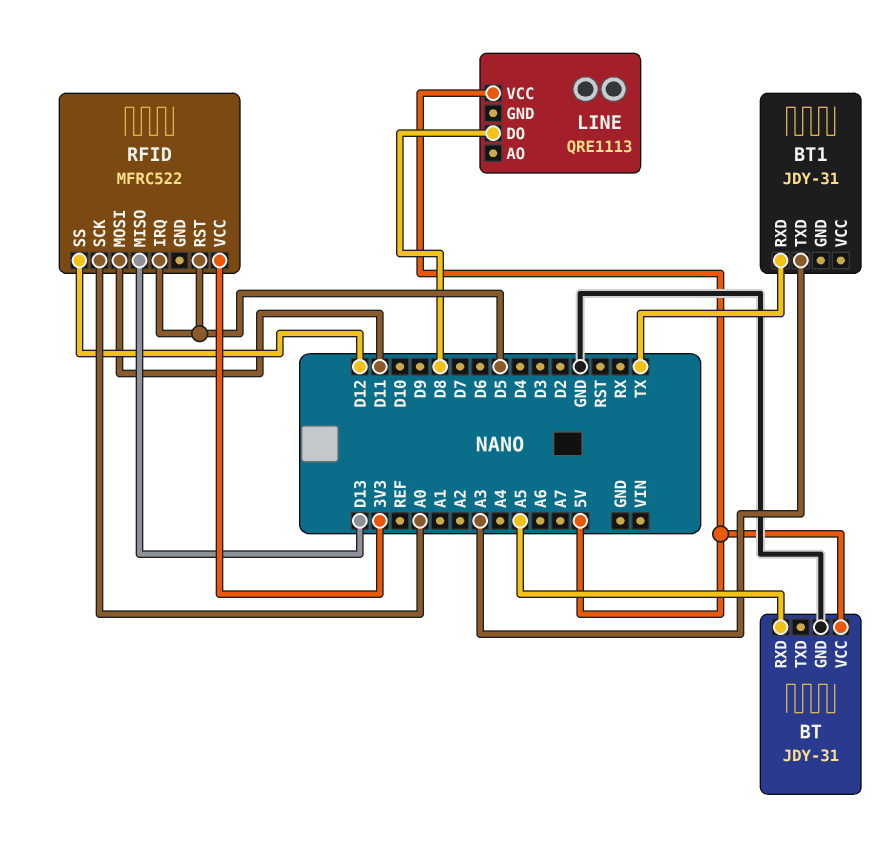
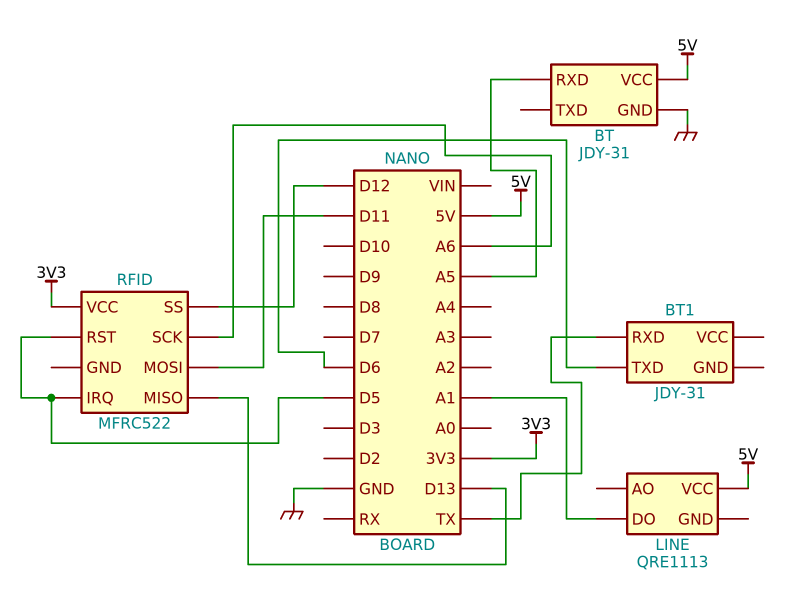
BT1 pin TXD: A3 -> D6
LINE pin DO: D8 -> A1
RFID pin SCK: A0 -> A6

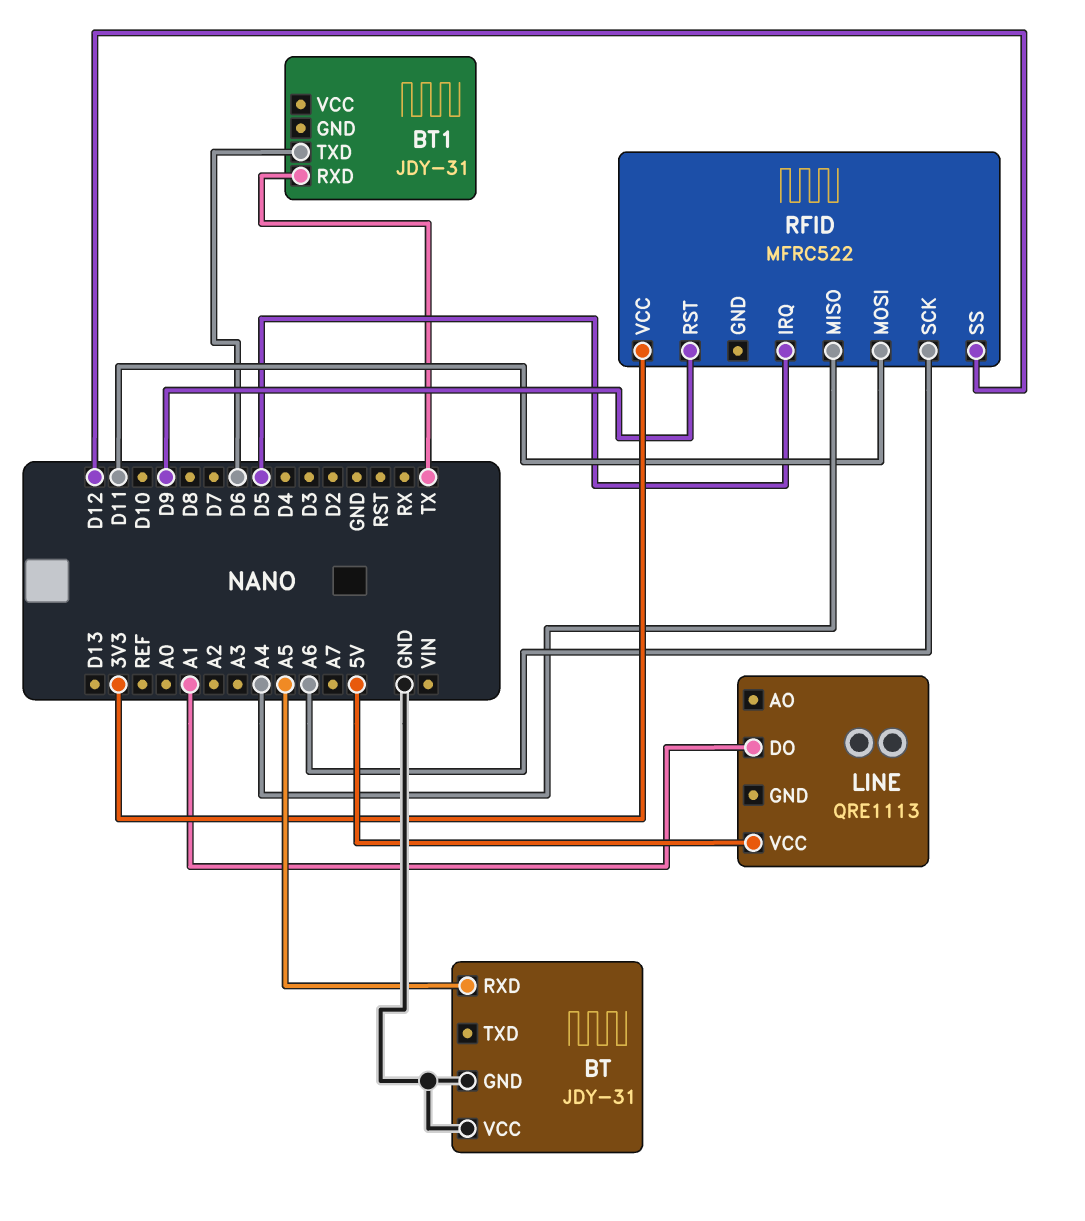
BT pin VCC: 5V -> GND
RFID pin MISO: D13 -> A4
RFID pin RST: D5 -> D9

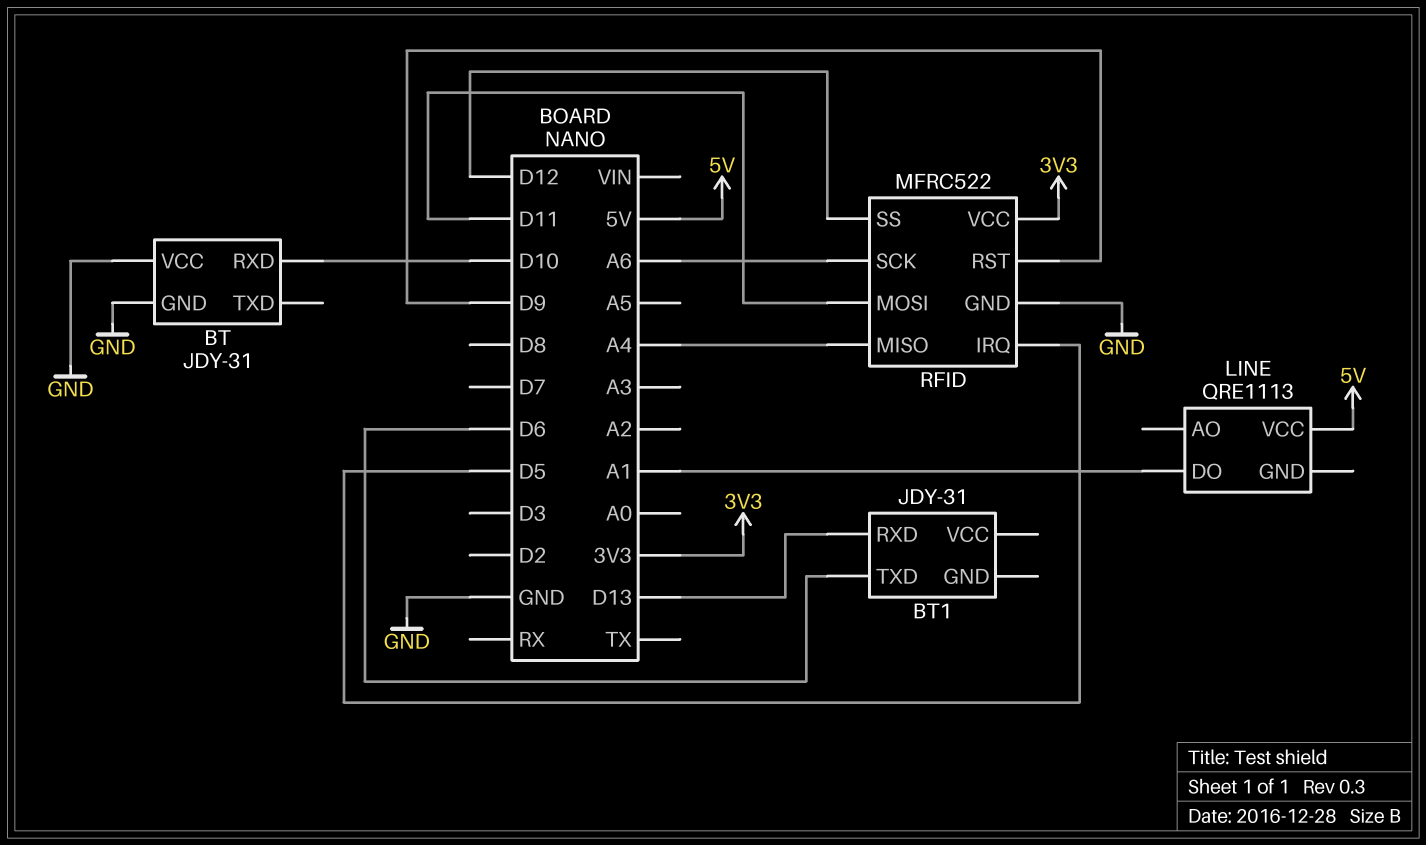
BT pin RXD: A5 -> D10
BT1 pin RXD: TX -> D13
RFID pin GND: none -> GND

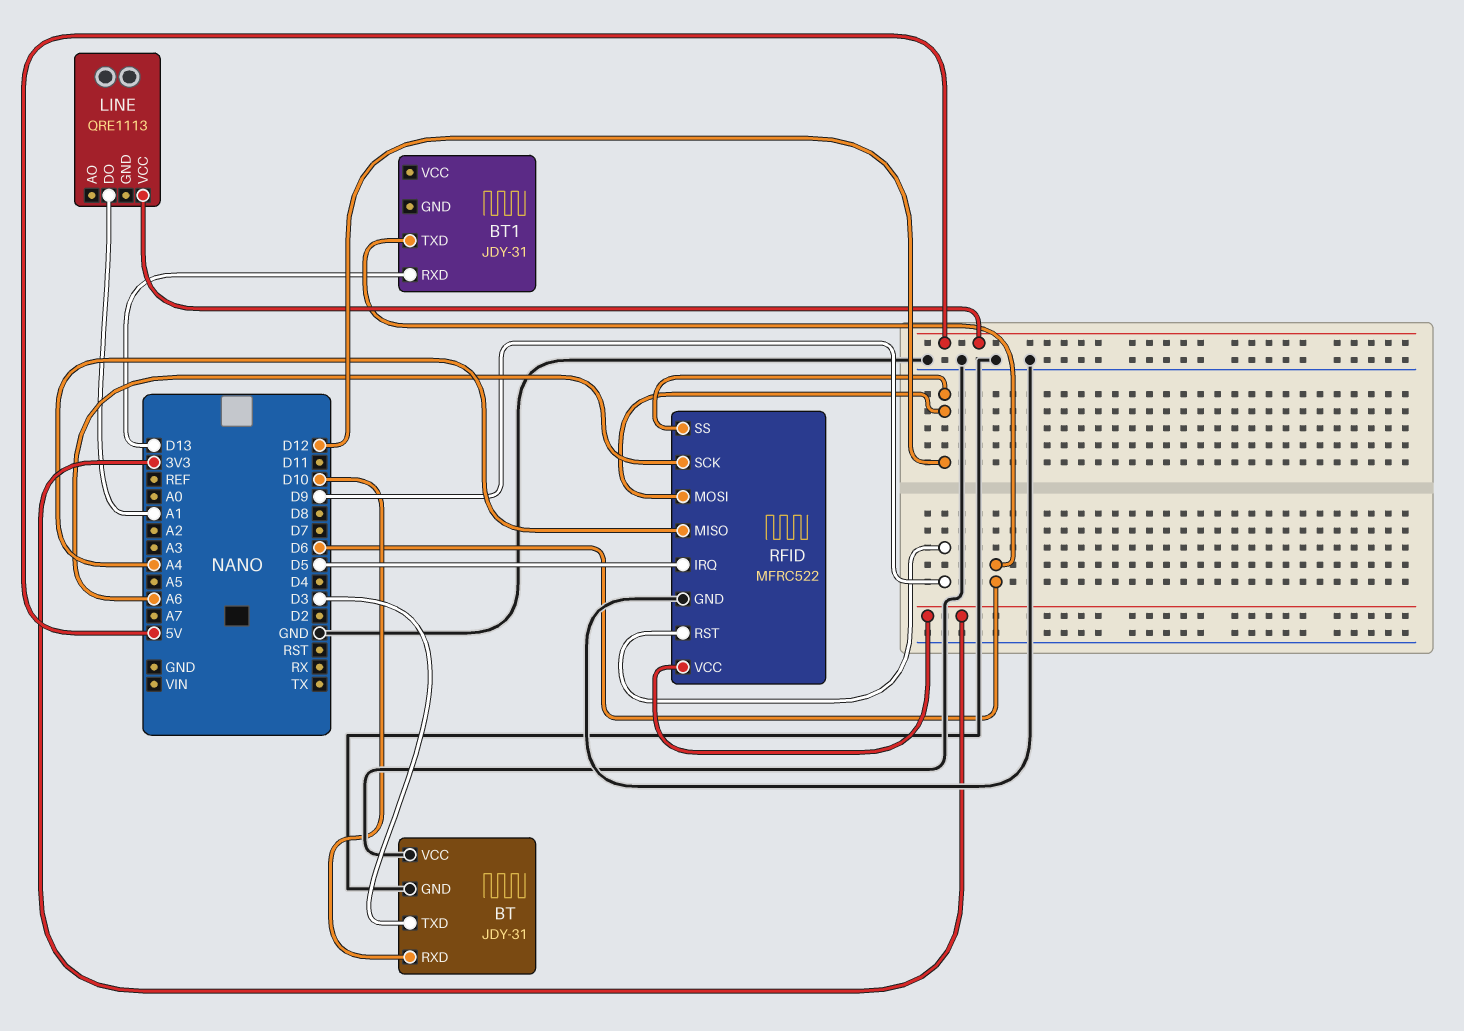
BT pin TXD: none -> D3
RFID pin MOSI: D11 -> D12

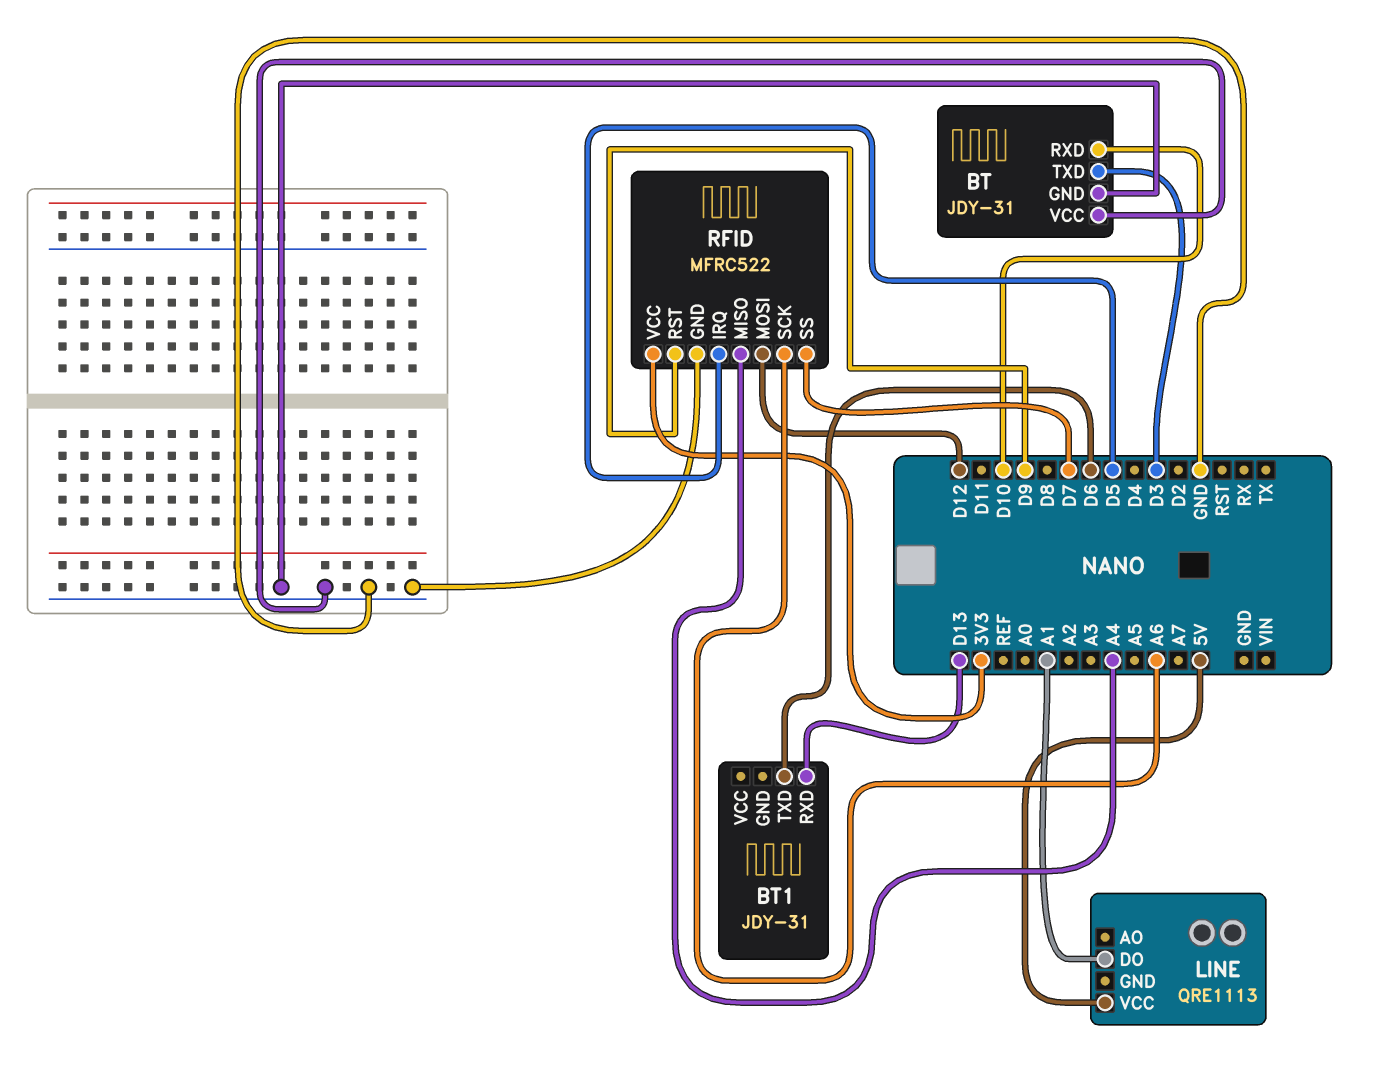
RFID pin SS: D12 -> D7

